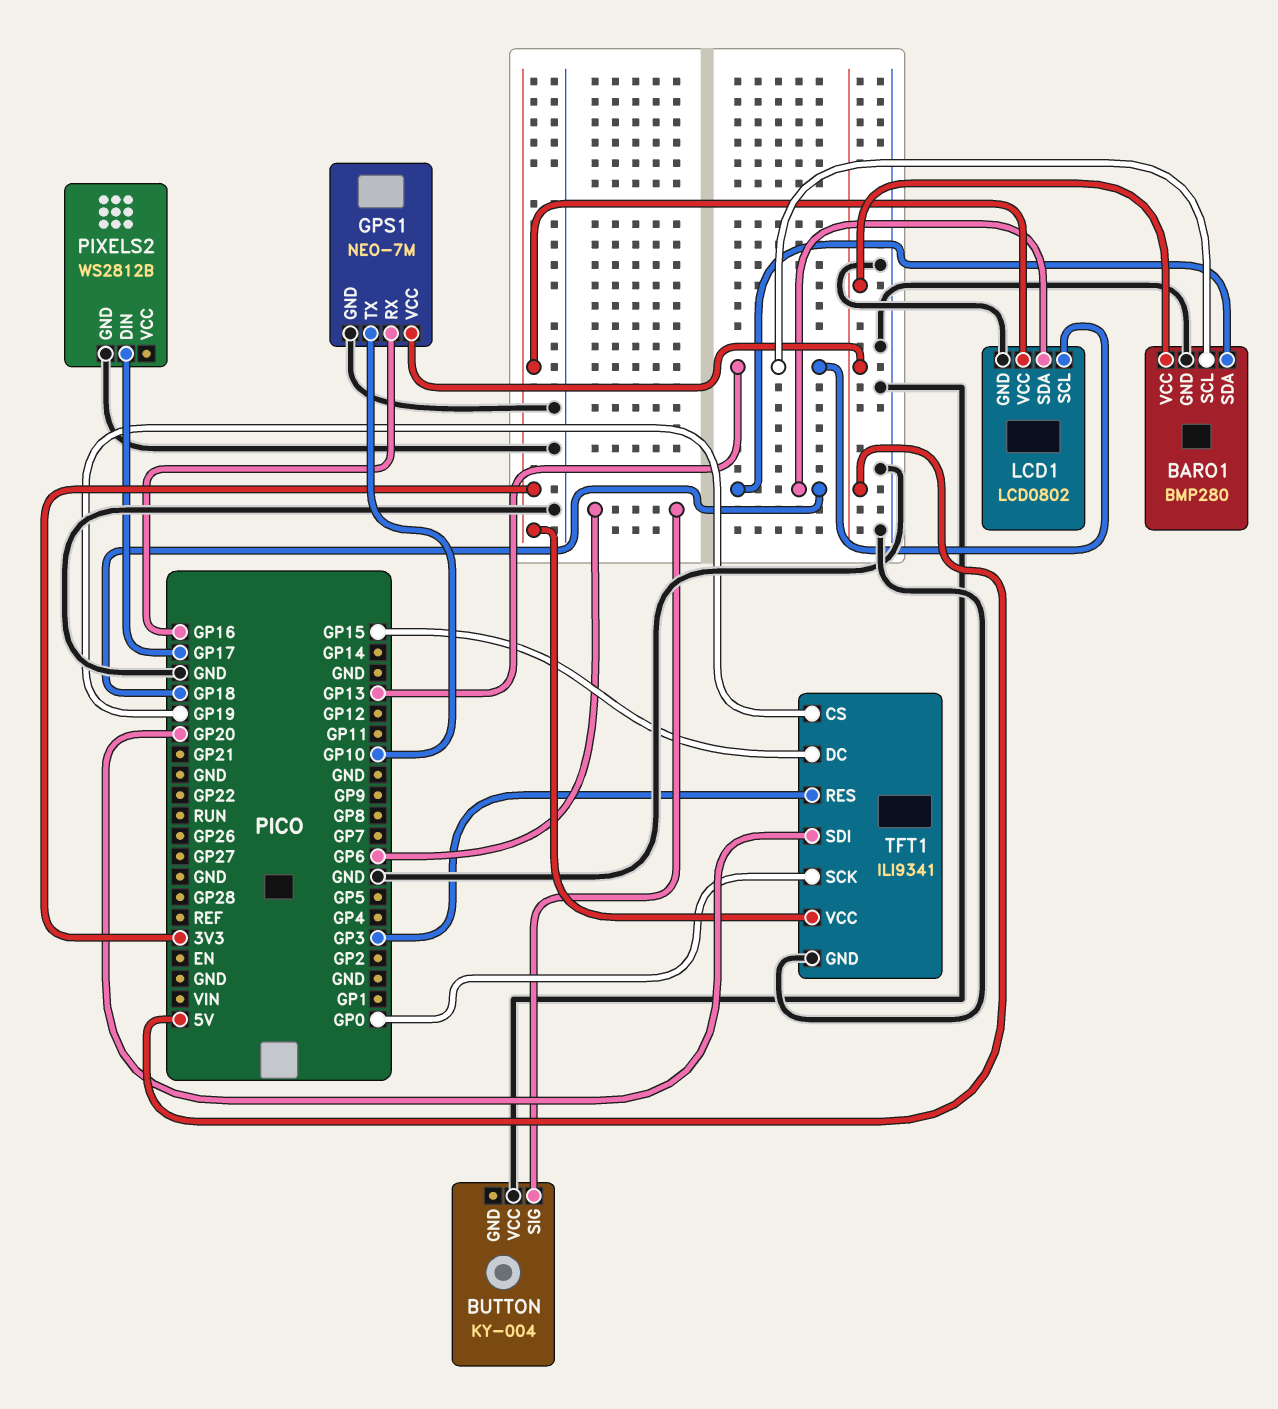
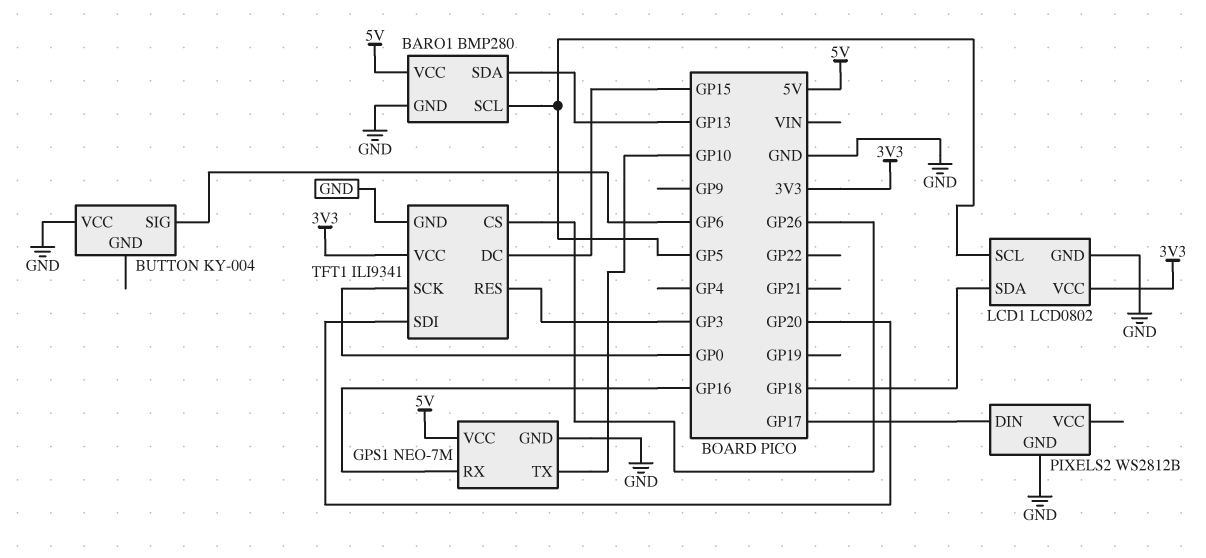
BARO1 pin SCL: GP13 -> GP5
BARO1 pin SDA: GP18 -> GP13
LCD1 pin SCL: GP13 -> GP5
TFT1 pin CS: GP19 -> GP26

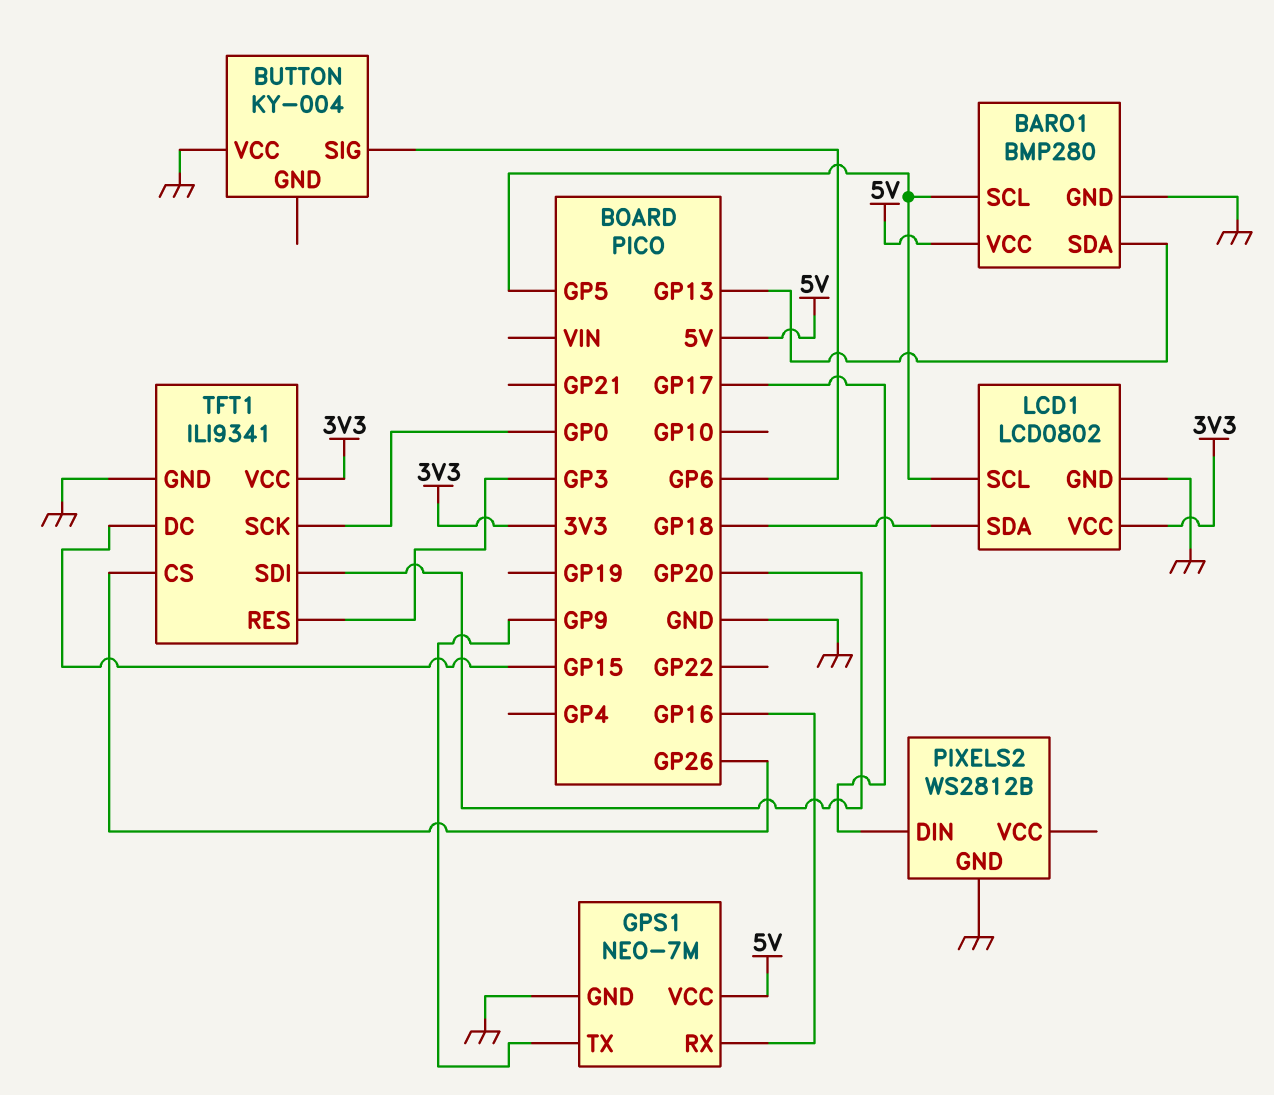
GPS1 pin TX: GP10 -> GP9

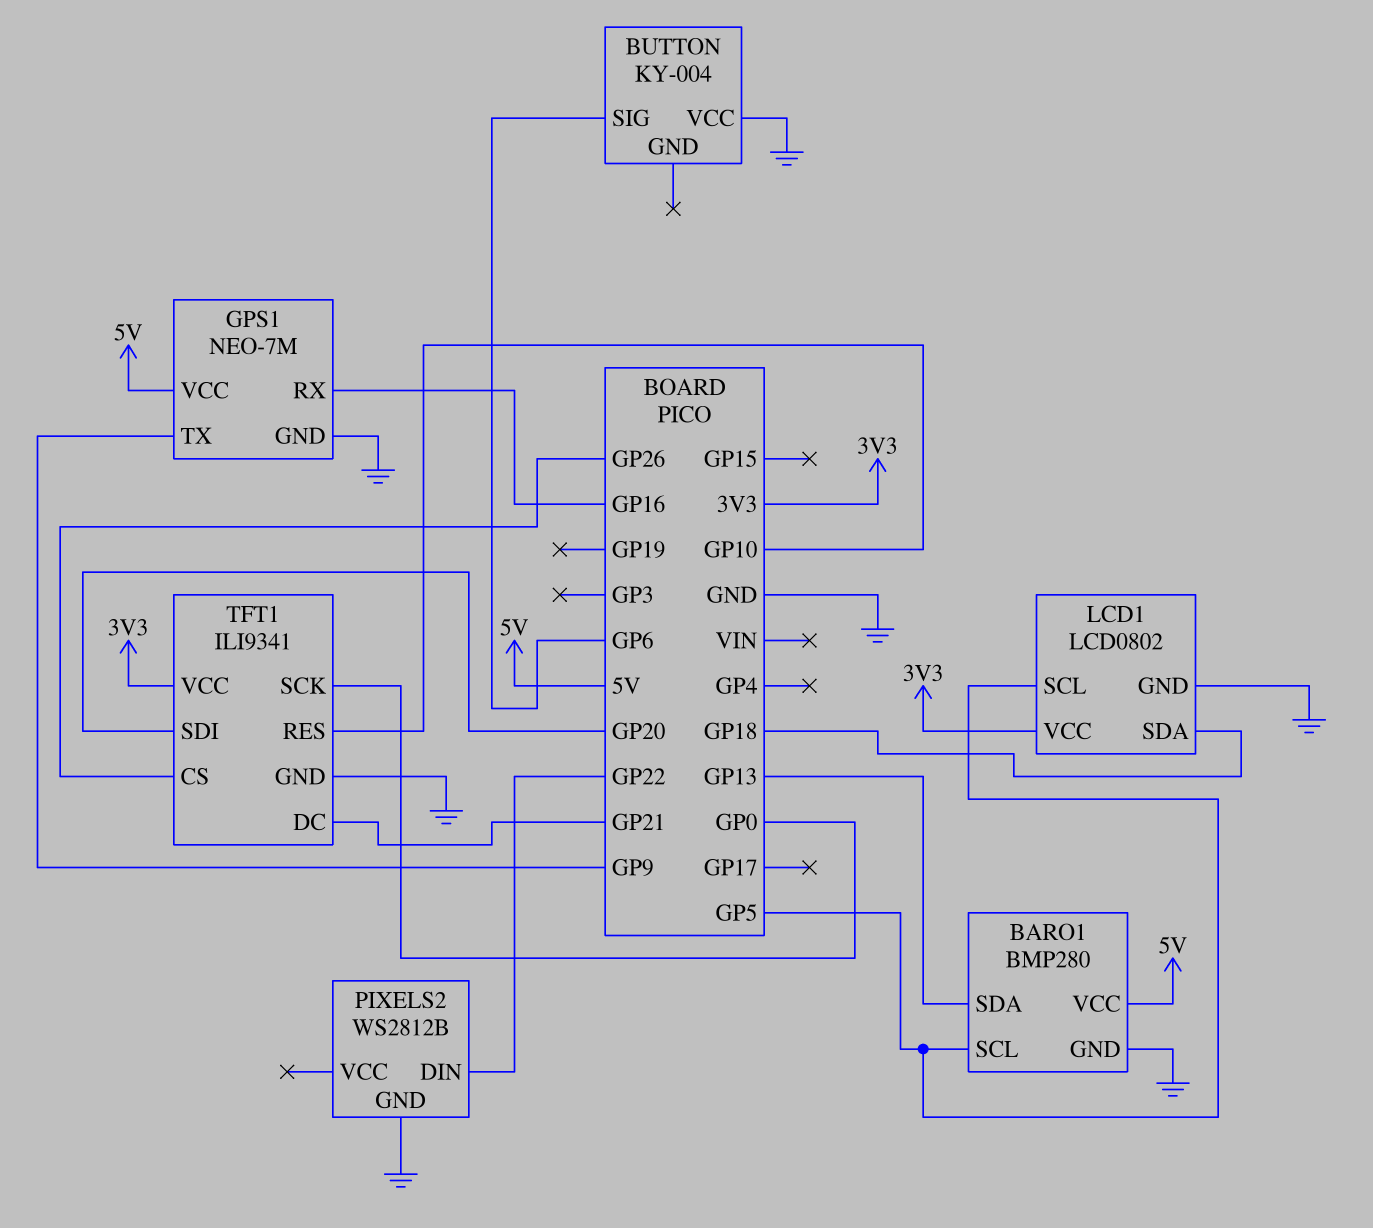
PIXELS2 pin DIN: GP17 -> GP22
TFT1 pin DC: GP15 -> GP21
TFT1 pin RES: GP3 -> GP10

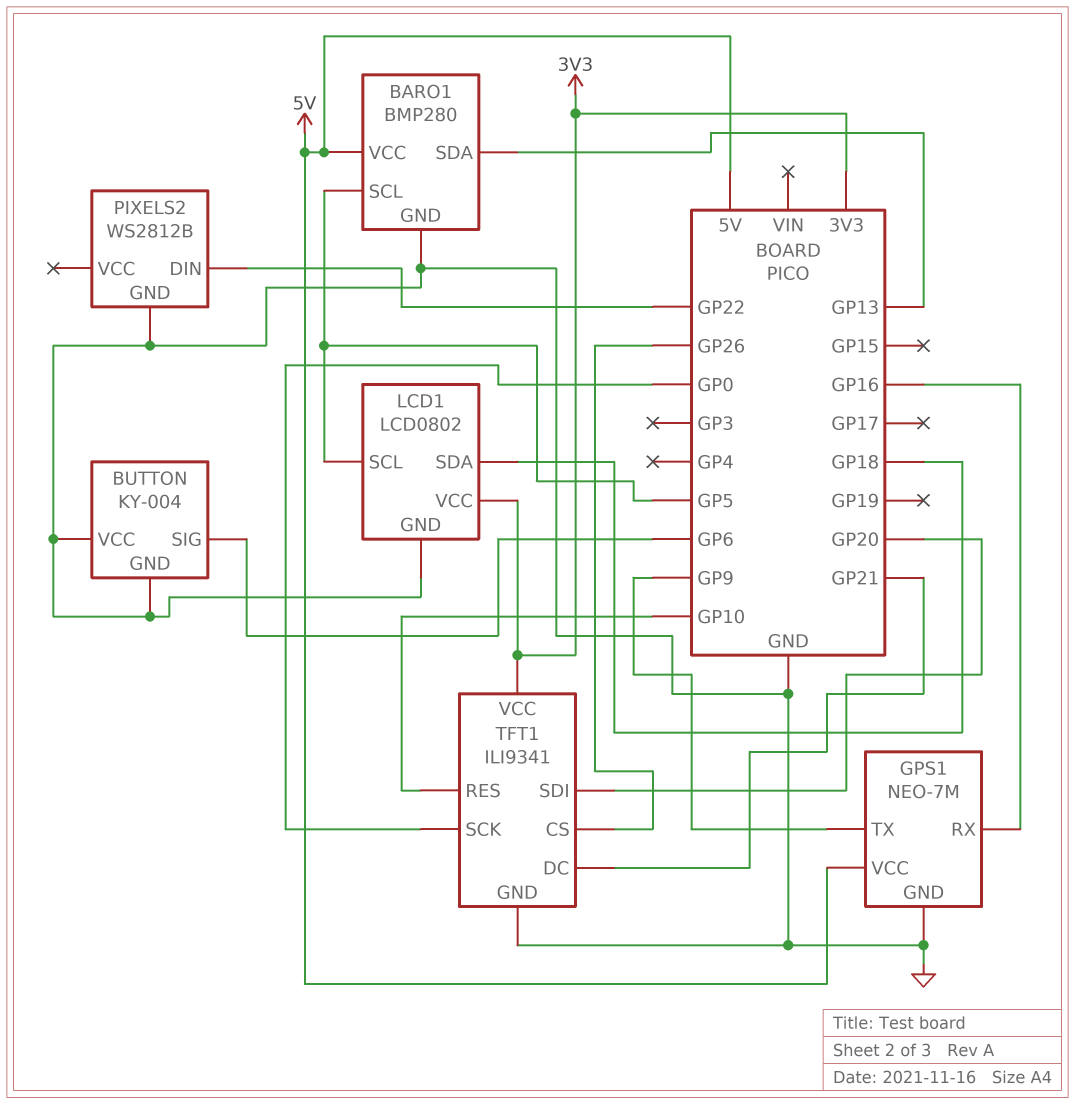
BUTTON pin GND: none -> GND

